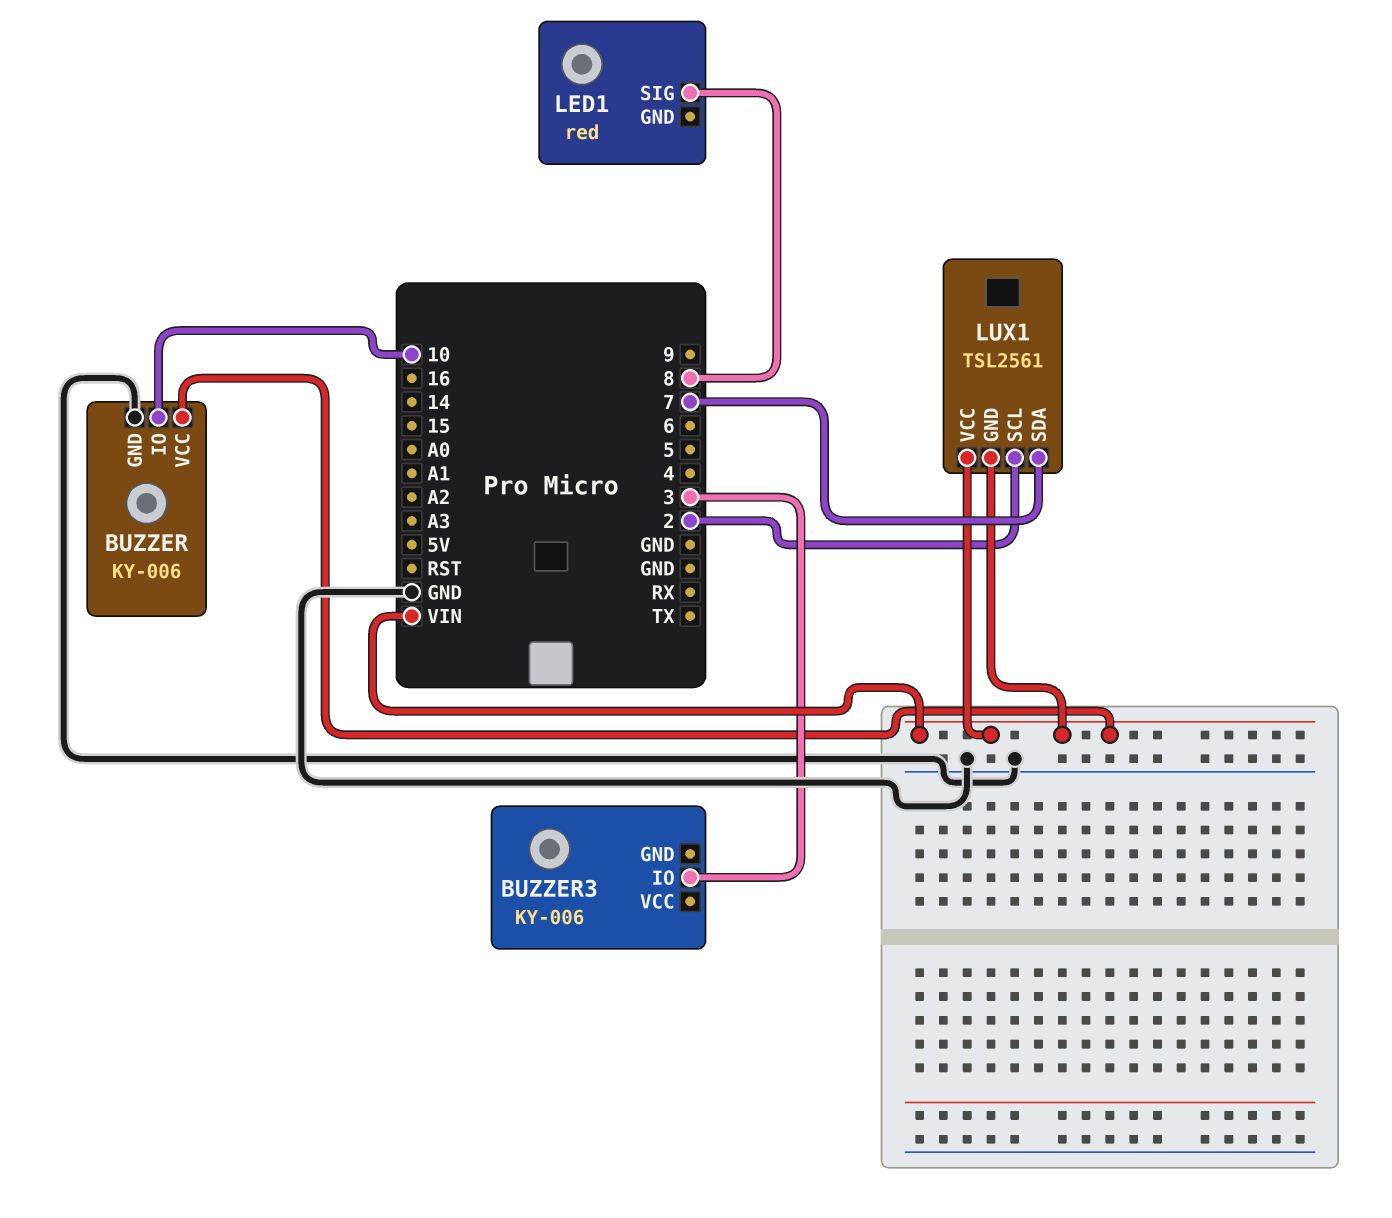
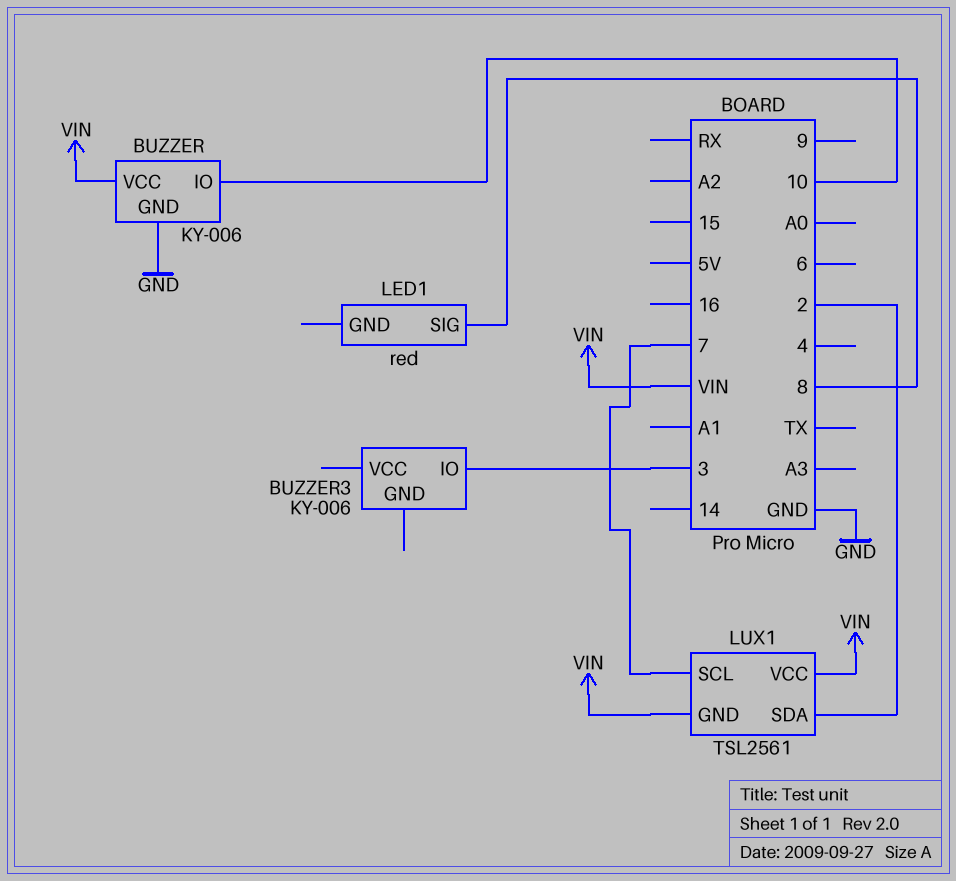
LUX1 pin SCL: 2 -> 7
LUX1 pin SDA: 7 -> 2

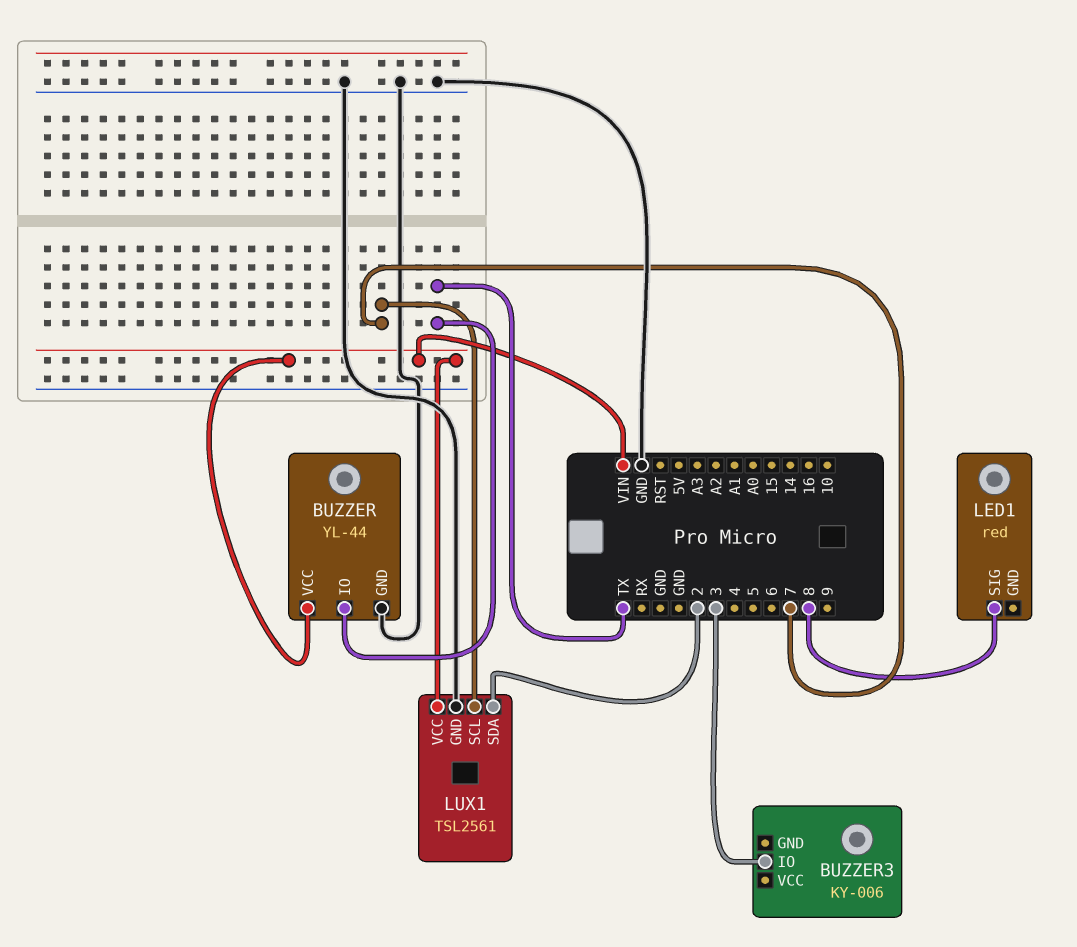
BUZZER: KY-006 -> YL-44
BUZZER pin IO: 10 -> TX
LUX1 pin GND: VIN -> GND

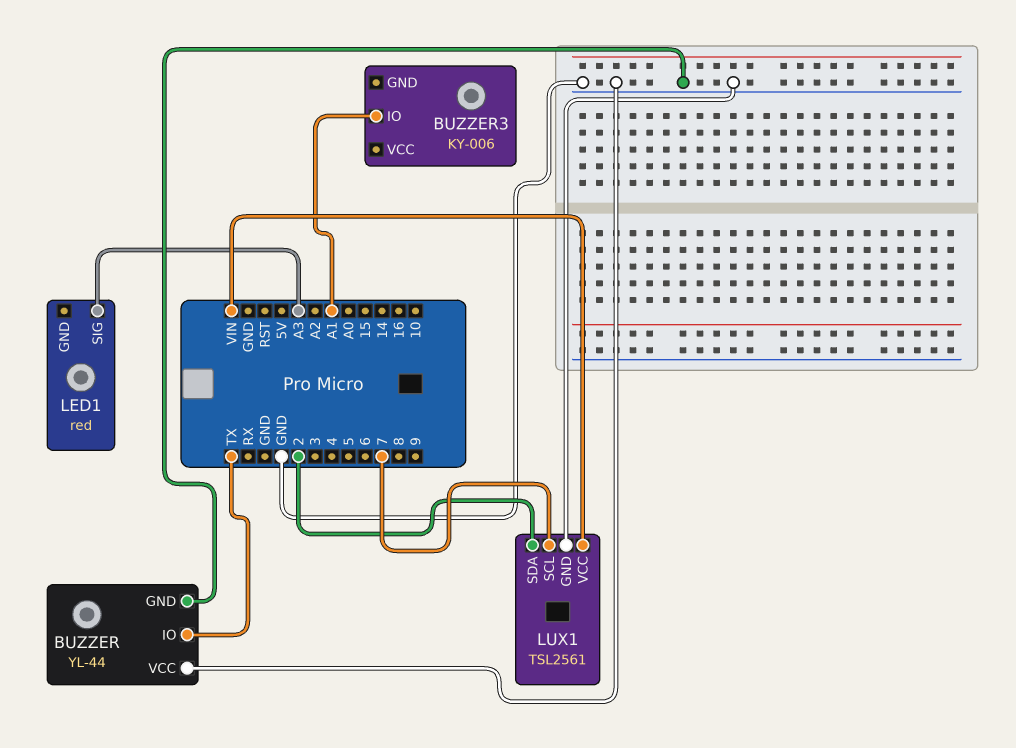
BUZZER pin VCC: VIN -> GND
BUZZER3 pin IO: 3 -> A1
LED1 pin SIG: 8 -> A3

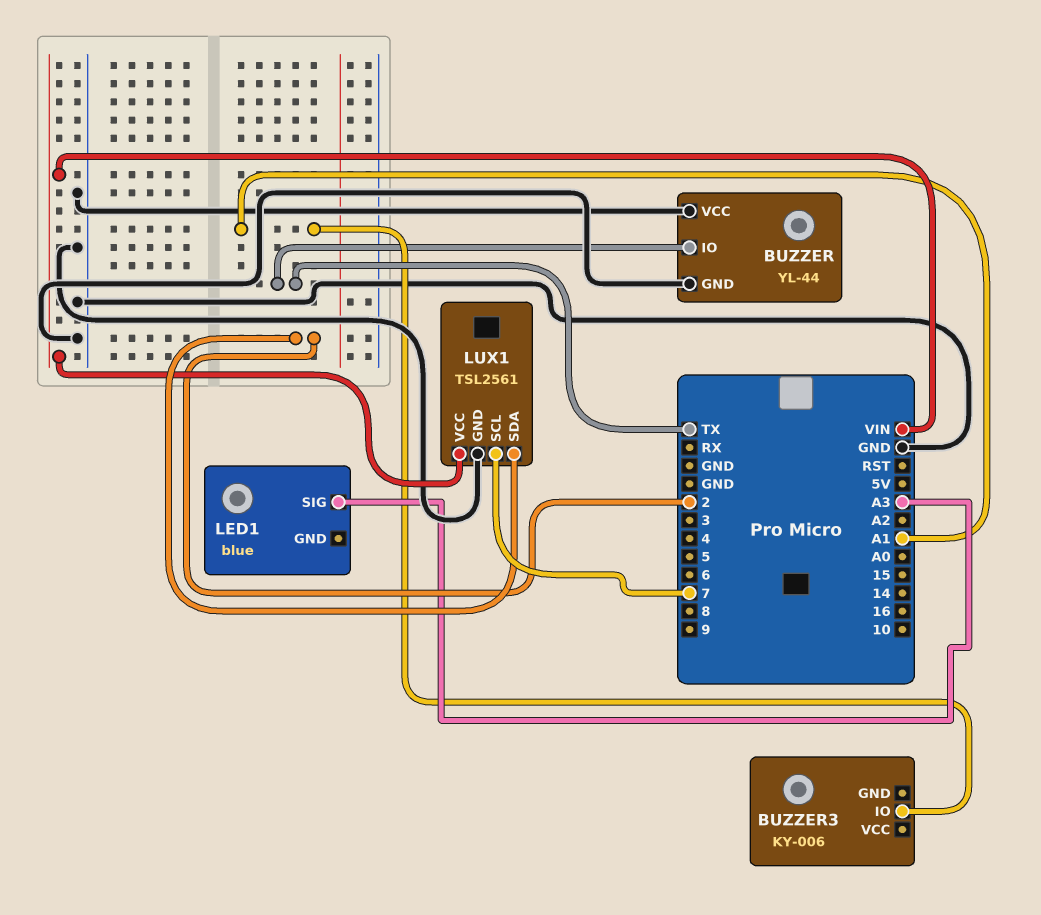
LED1: red -> blue

